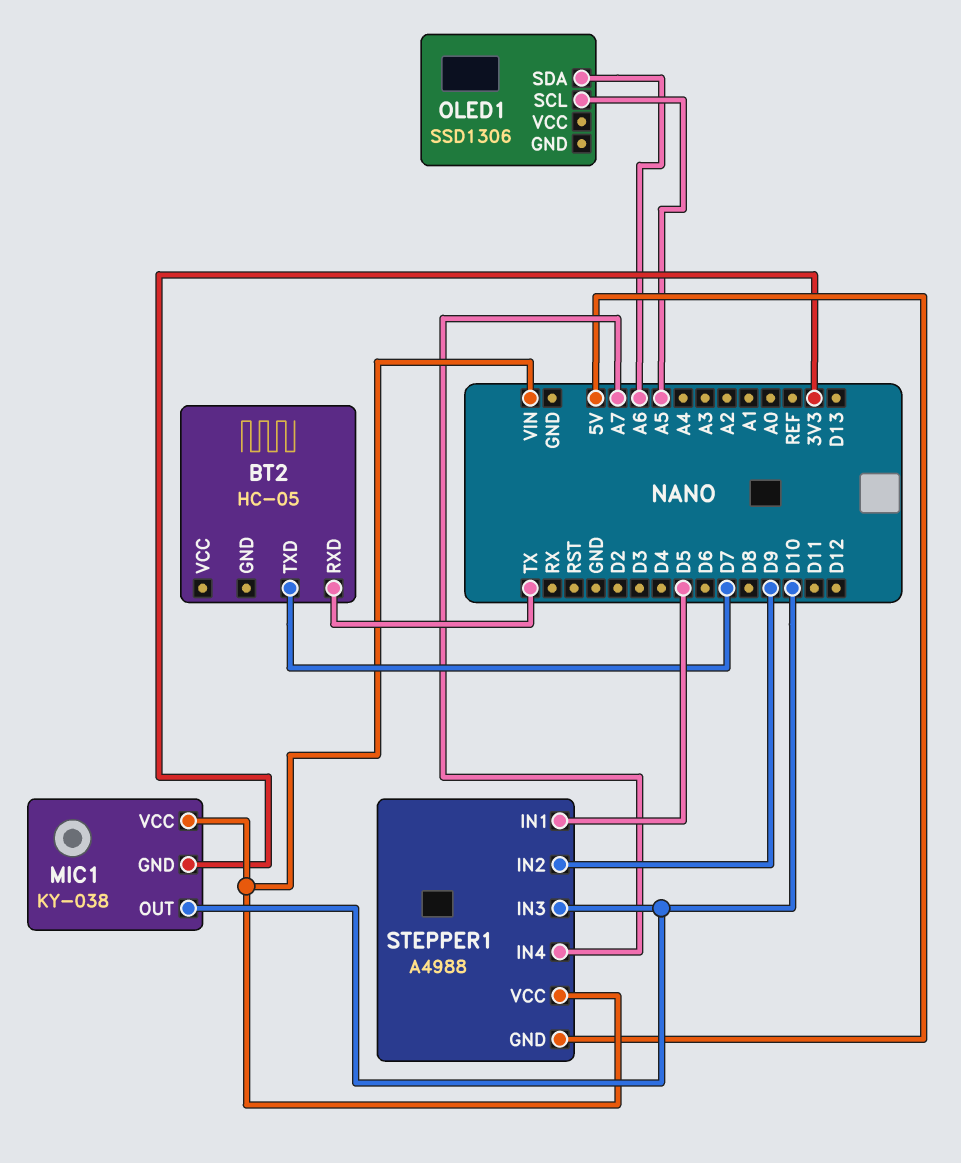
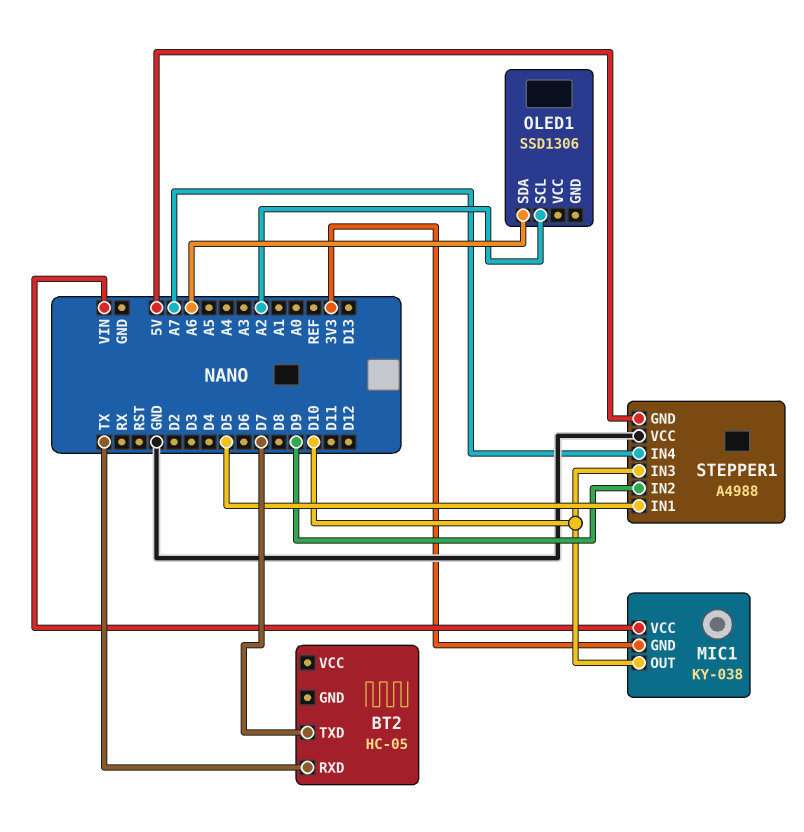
OLED1 pin SCL: A5 -> A2
STEPPER1 pin VCC: VIN -> GND

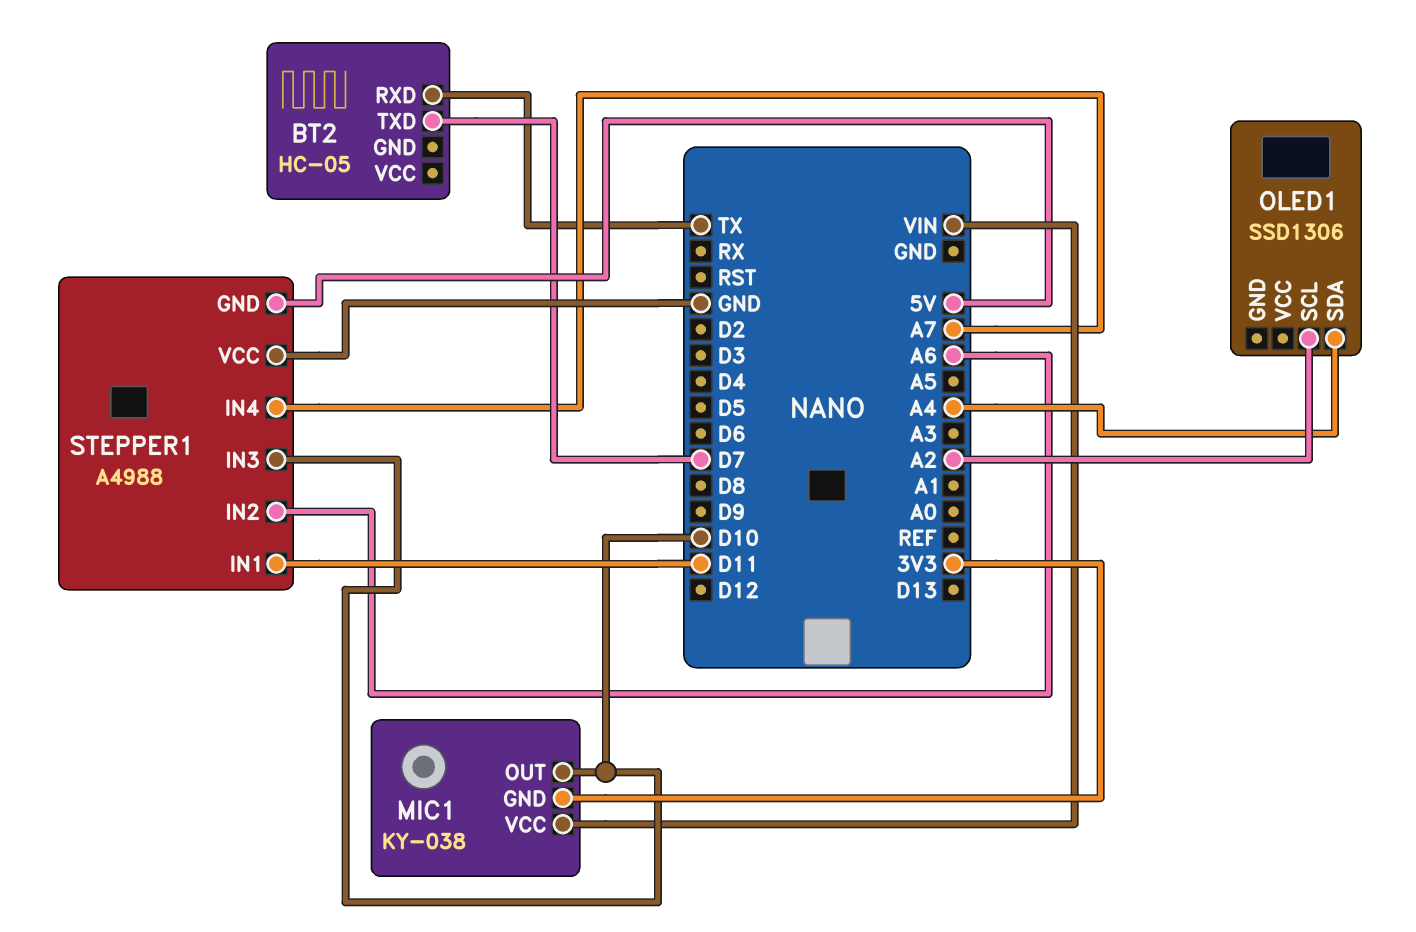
OLED1 pin SDA: A6 -> A4
STEPPER1 pin IN1: D5 -> D11
STEPPER1 pin IN2: D9 -> A6

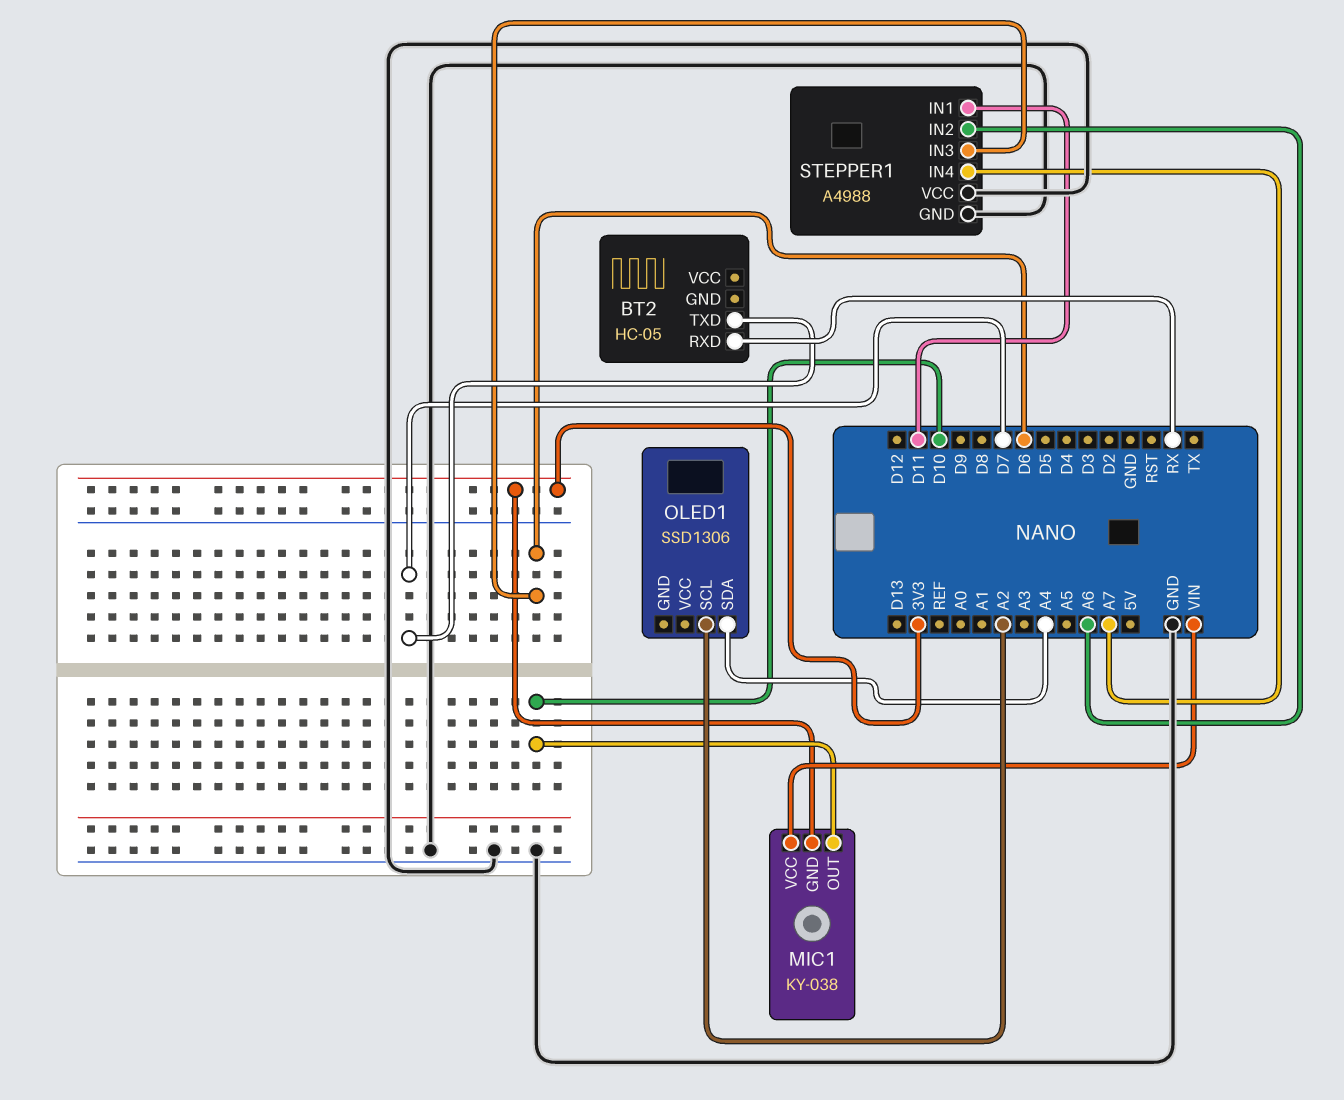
BT2 pin RXD: TX -> RX
STEPPER1 pin GND: 5V -> GND
STEPPER1 pin IN3: D10 -> D6

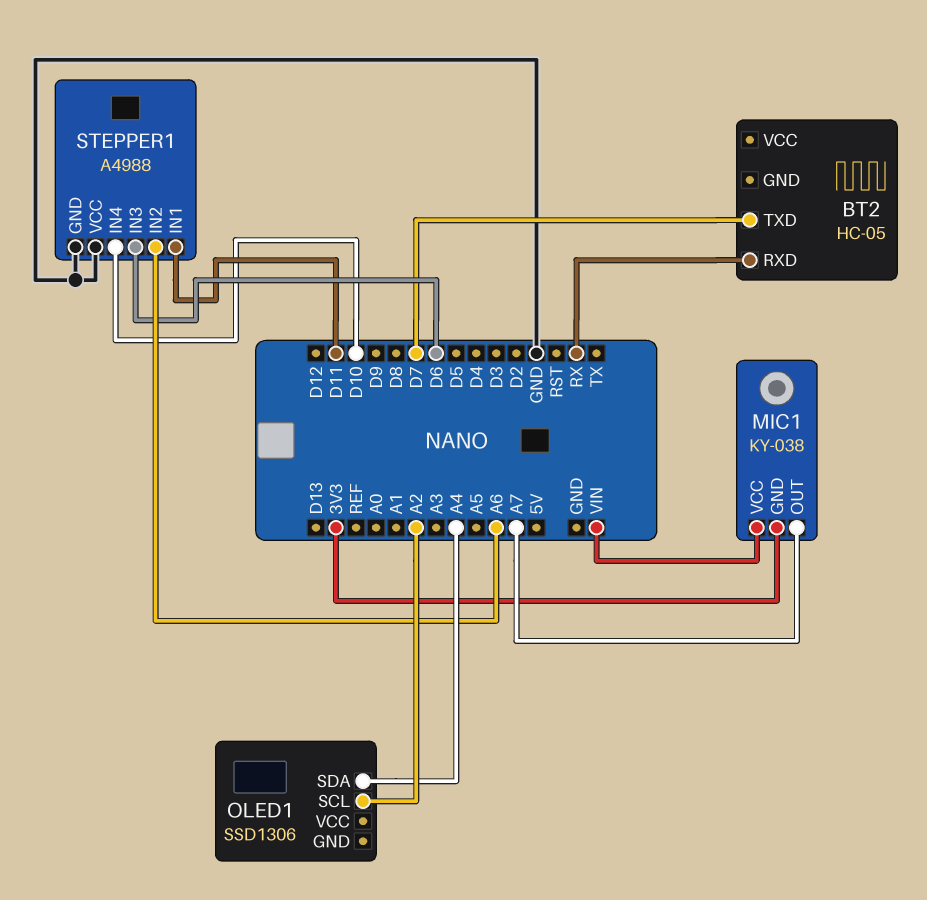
MIC1 pin OUT: D10 -> A7
STEPPER1 pin IN4: A7 -> D10

